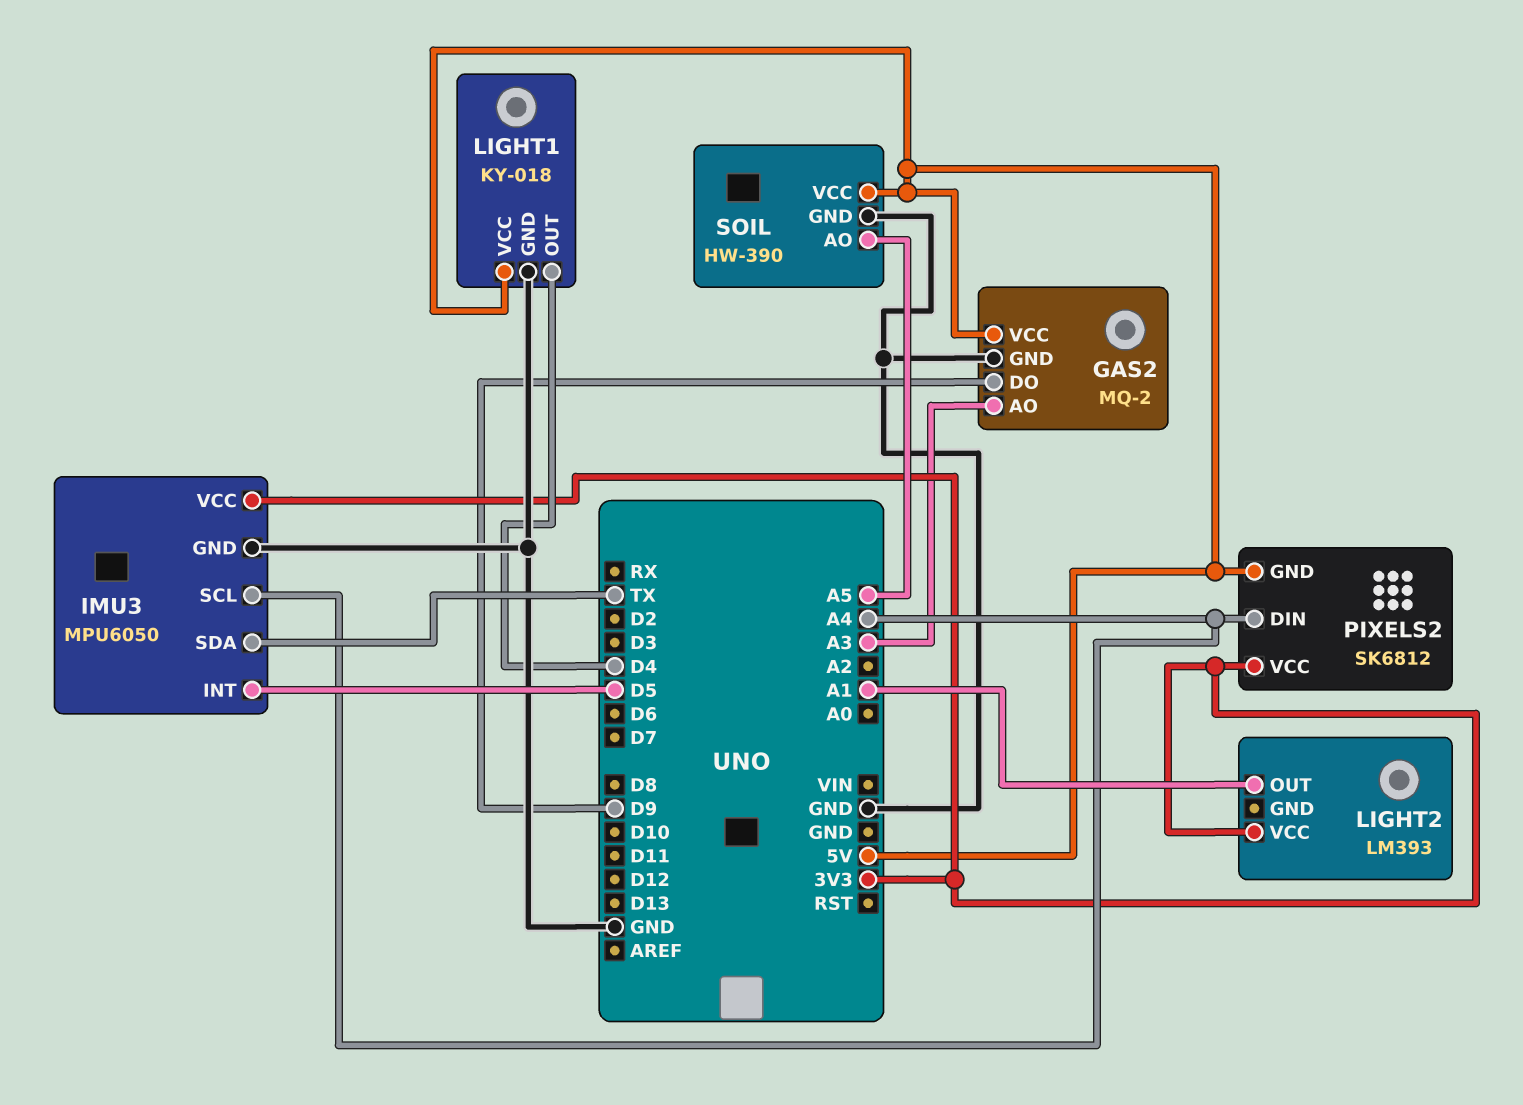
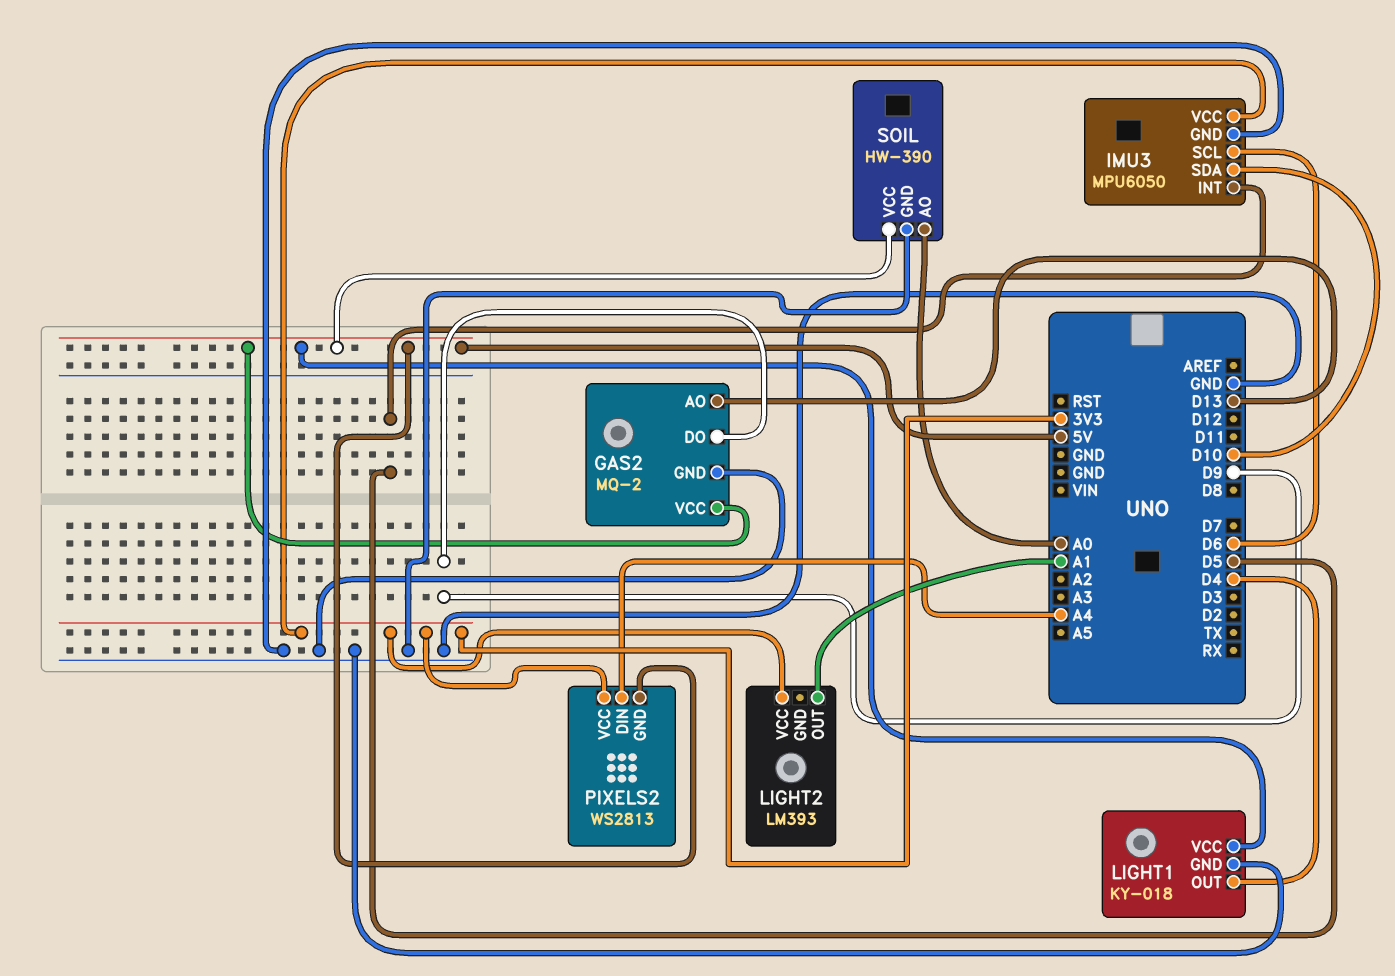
GAS2 pin AO: A3 -> D13
IMU3 pin SCL: A4 -> D6
IMU3 pin SDA: TX -> D10
PIXELS2: SK6812 -> WS2813
SOIL pin AO: A5 -> A0

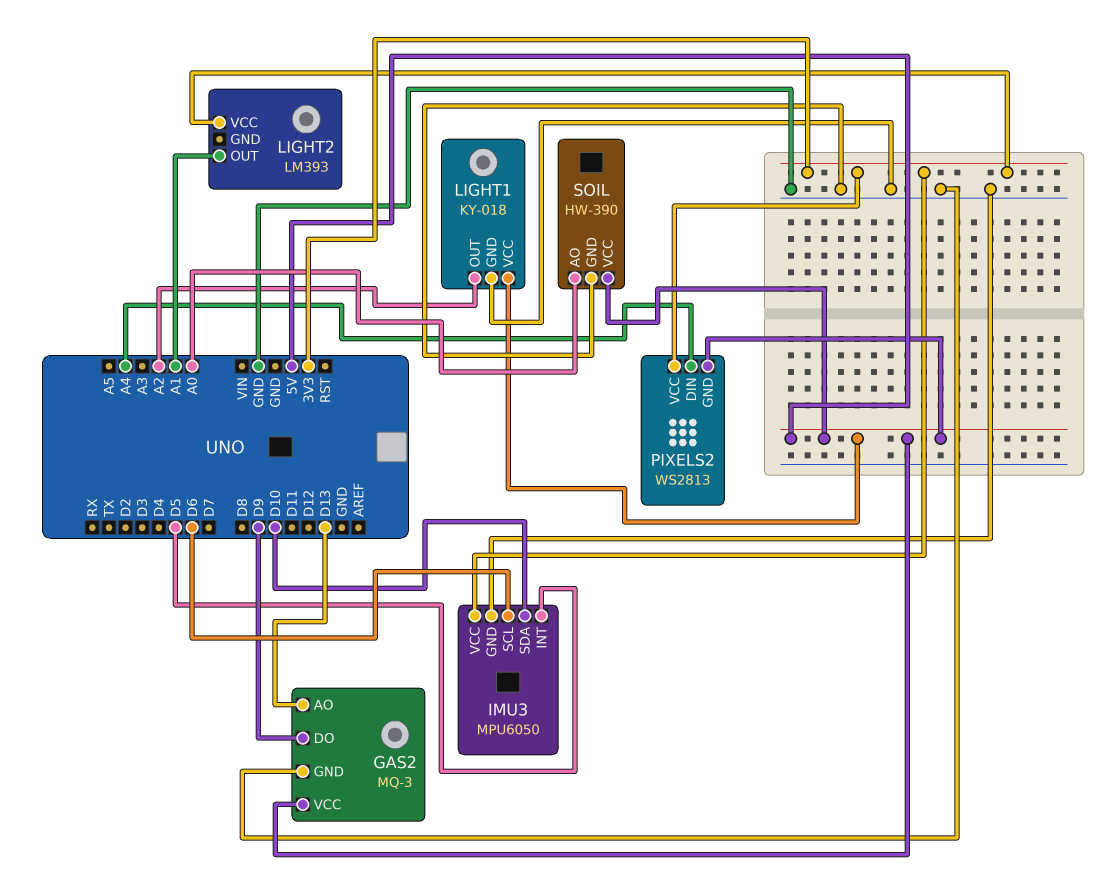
GAS2: MQ-2 -> MQ-3
LIGHT1 pin OUT: D4 -> A2

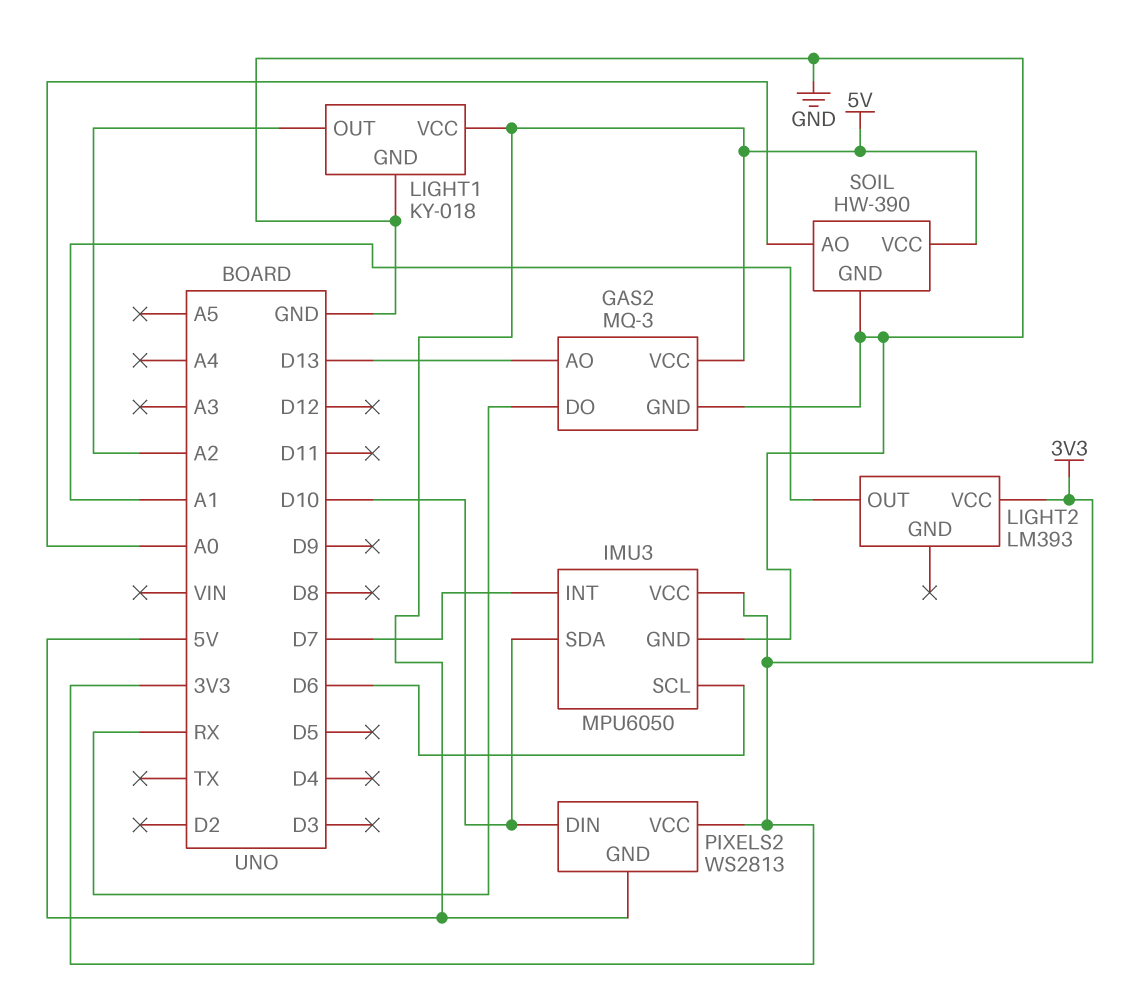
GAS2 pin DO: D9 -> RX
IMU3 pin INT: D5 -> D7
PIXELS2 pin DIN: A4 -> D10

